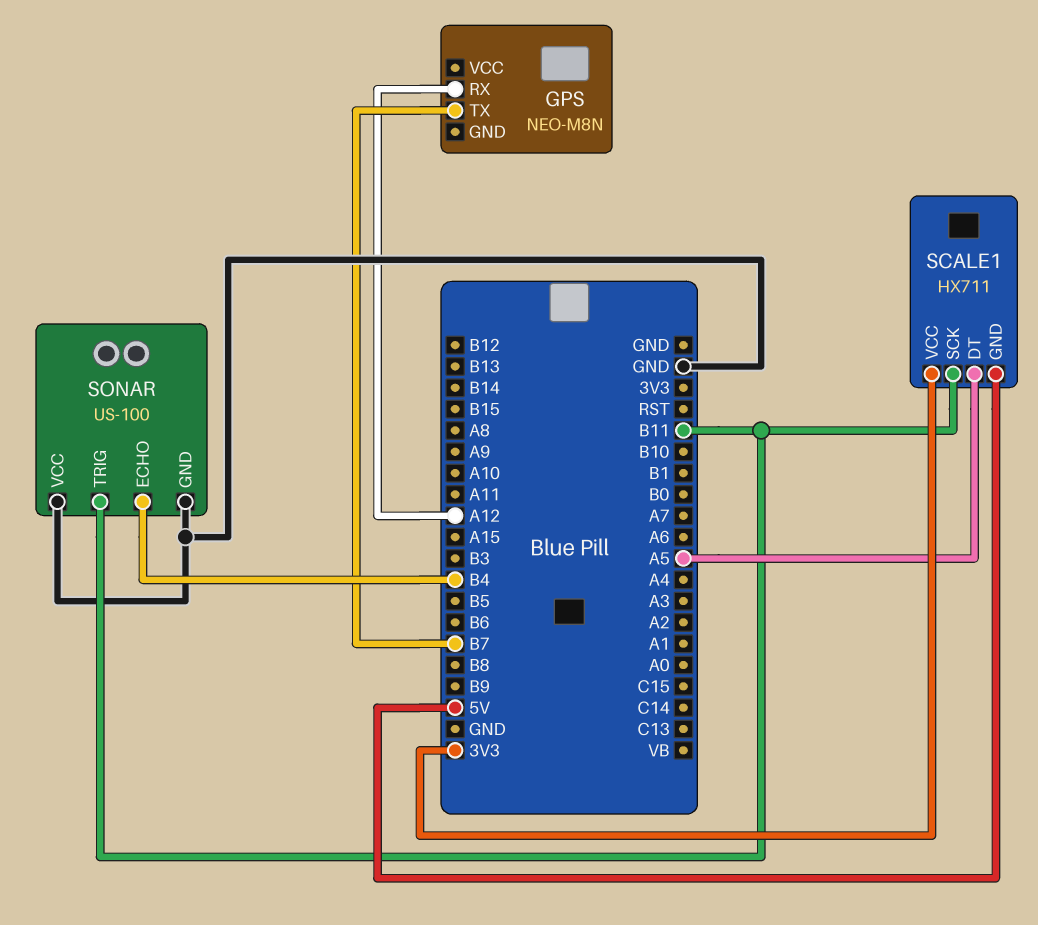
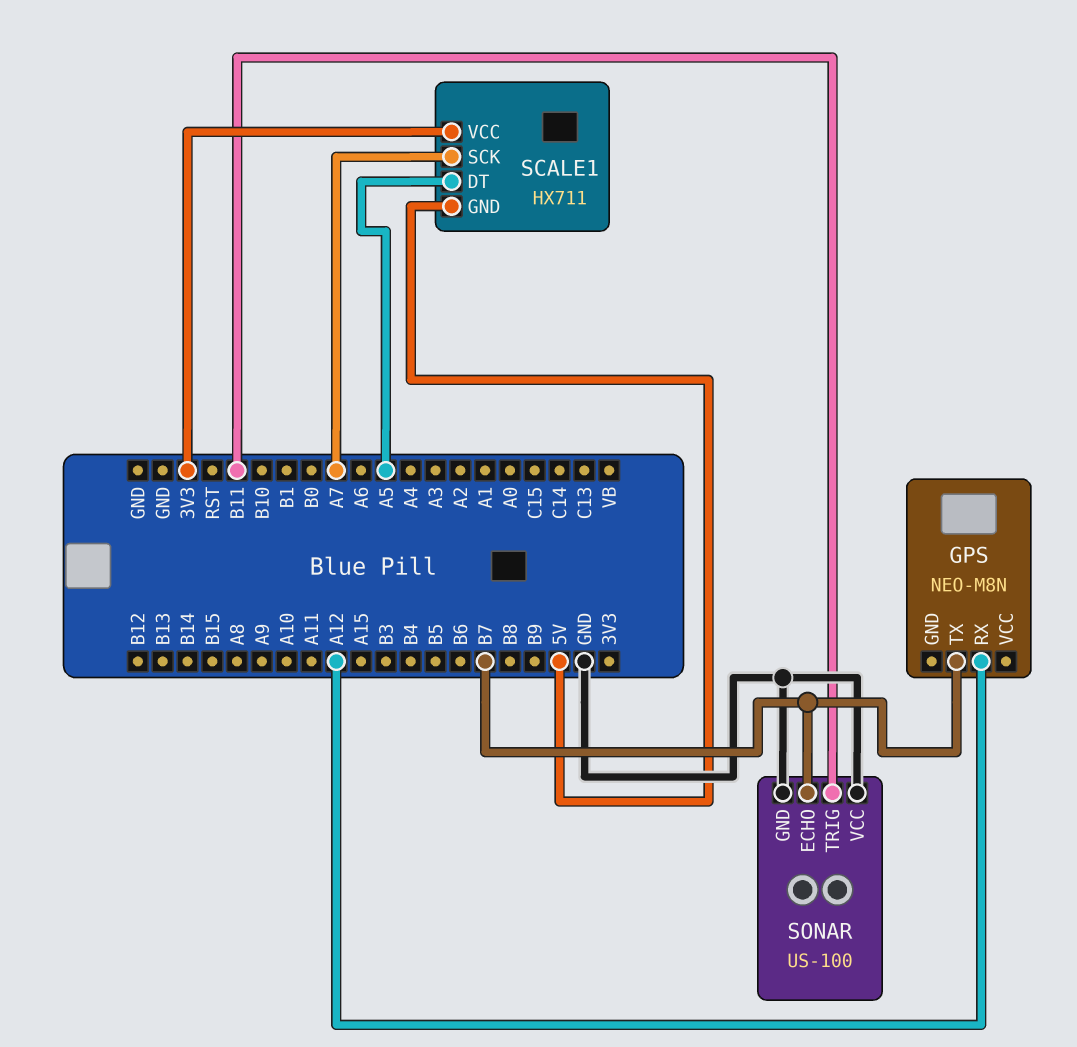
SCALE1 pin SCK: B11 -> A7
SONAR pin ECHO: B4 -> B7

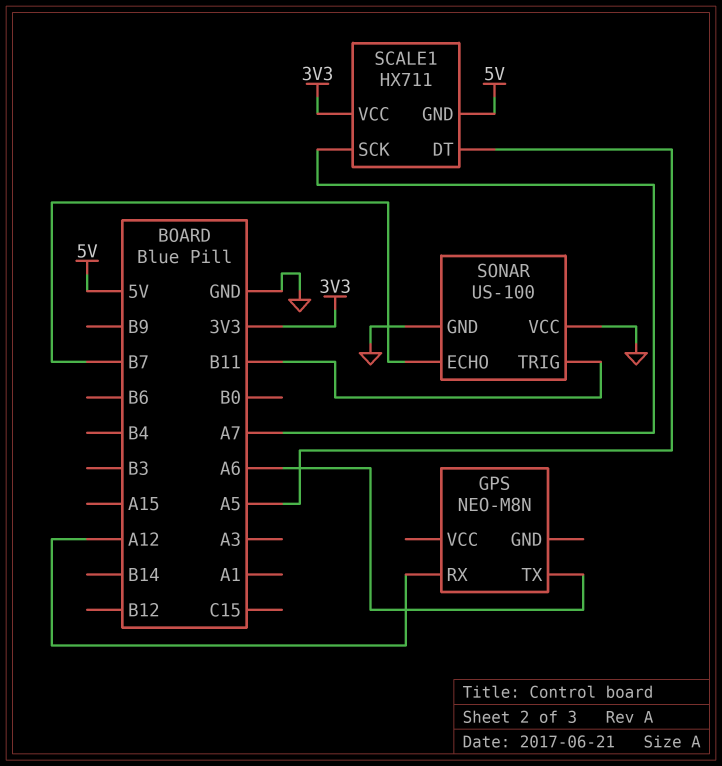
GPS pin TX: B7 -> A6

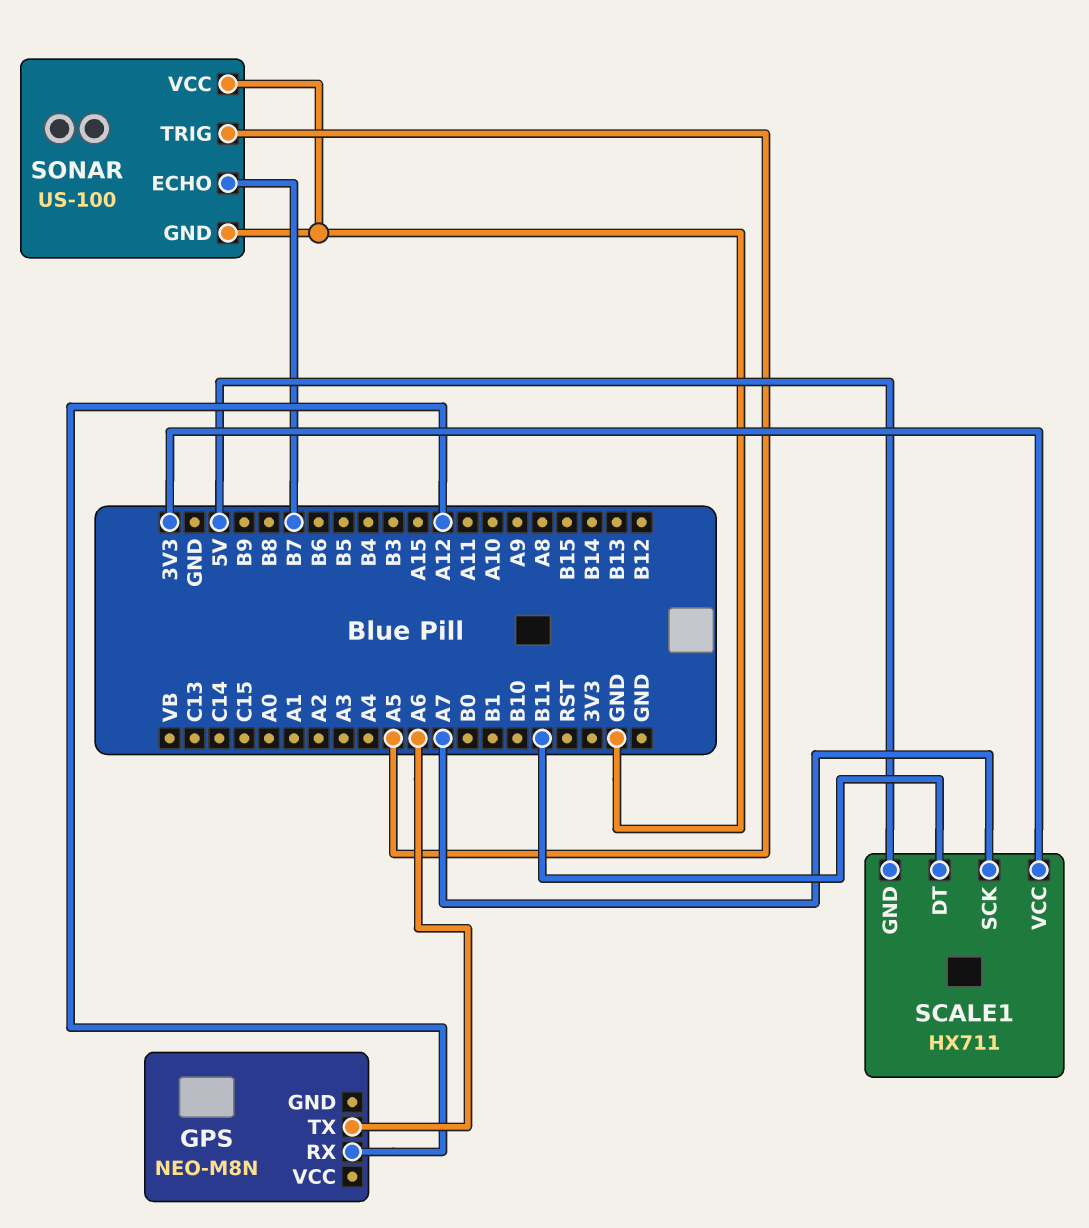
SCALE1 pin DT: A5 -> B11
SONAR pin TRIG: B11 -> A5

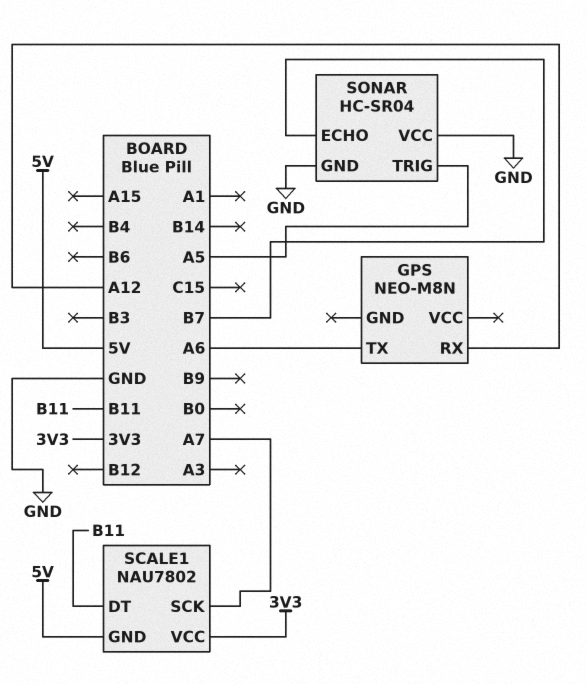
SCALE1: HX711 -> NAU7802
SONAR: US-100 -> HC-SR04

